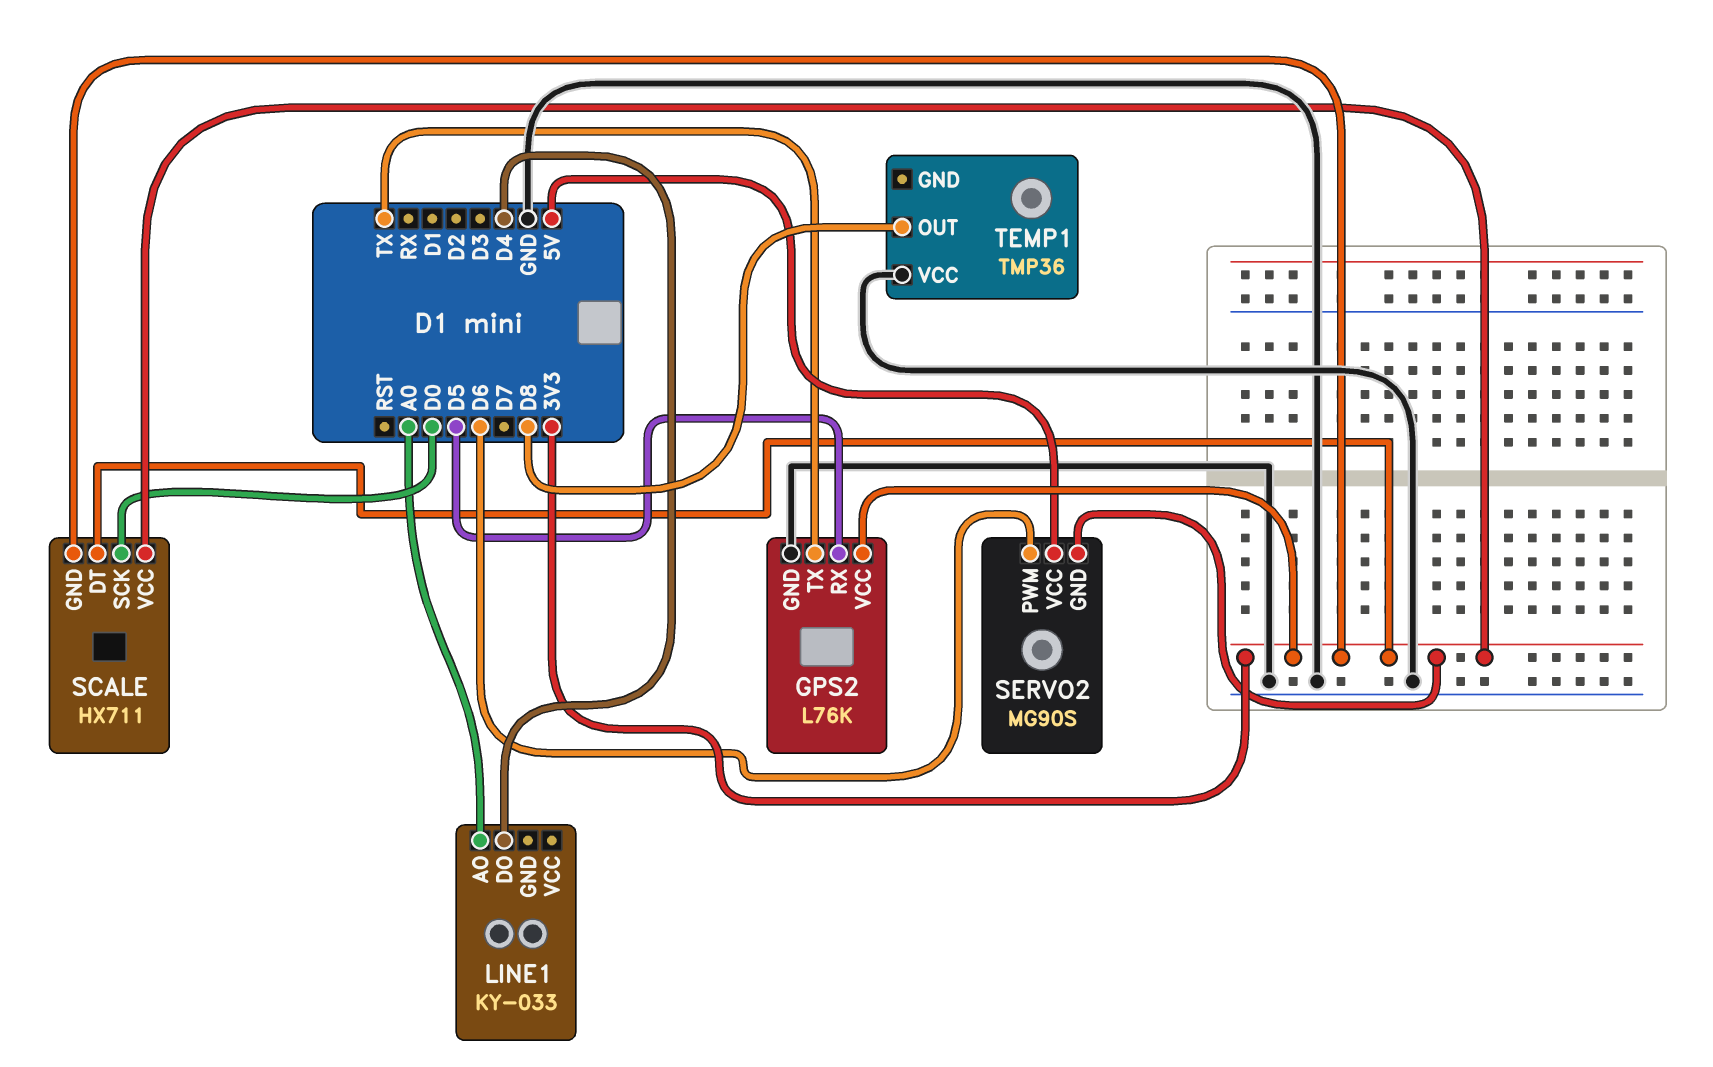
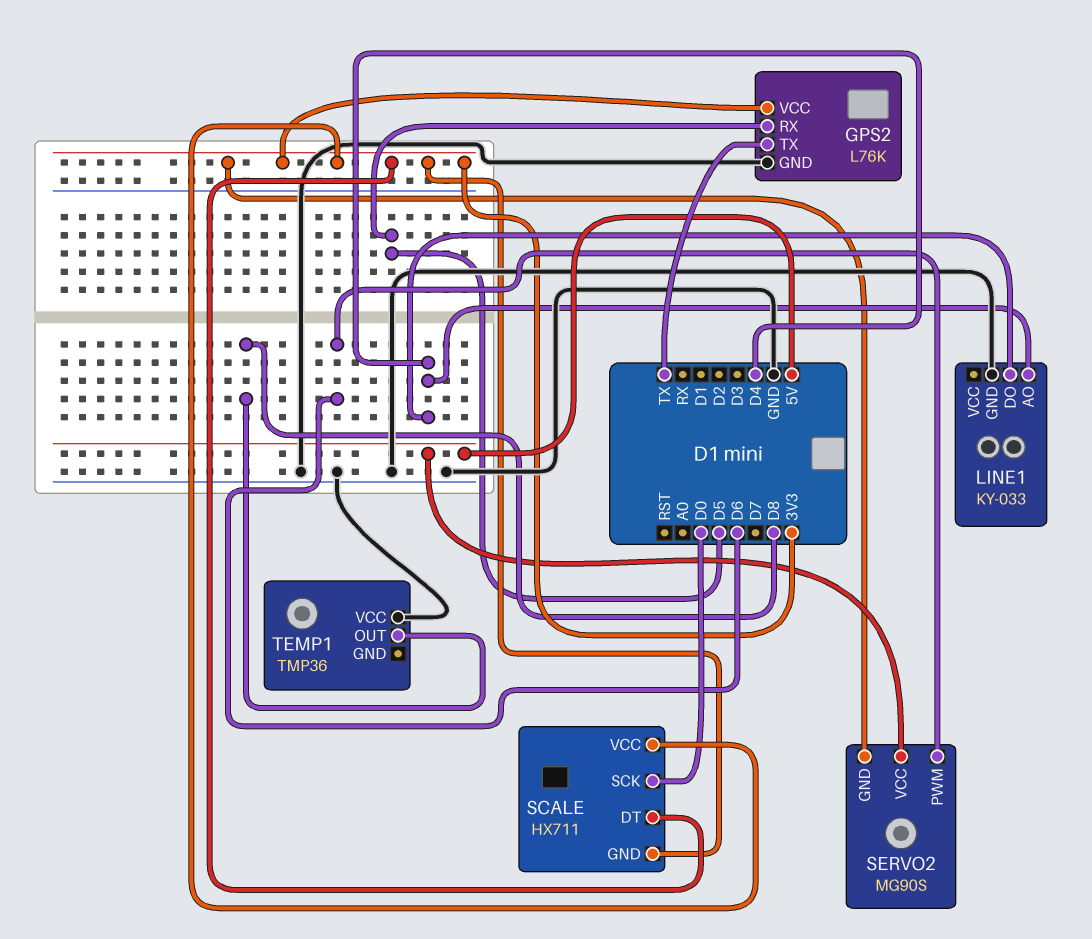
LINE1 pin AO: A0 -> D4
LINE1 pin GND: none -> GND

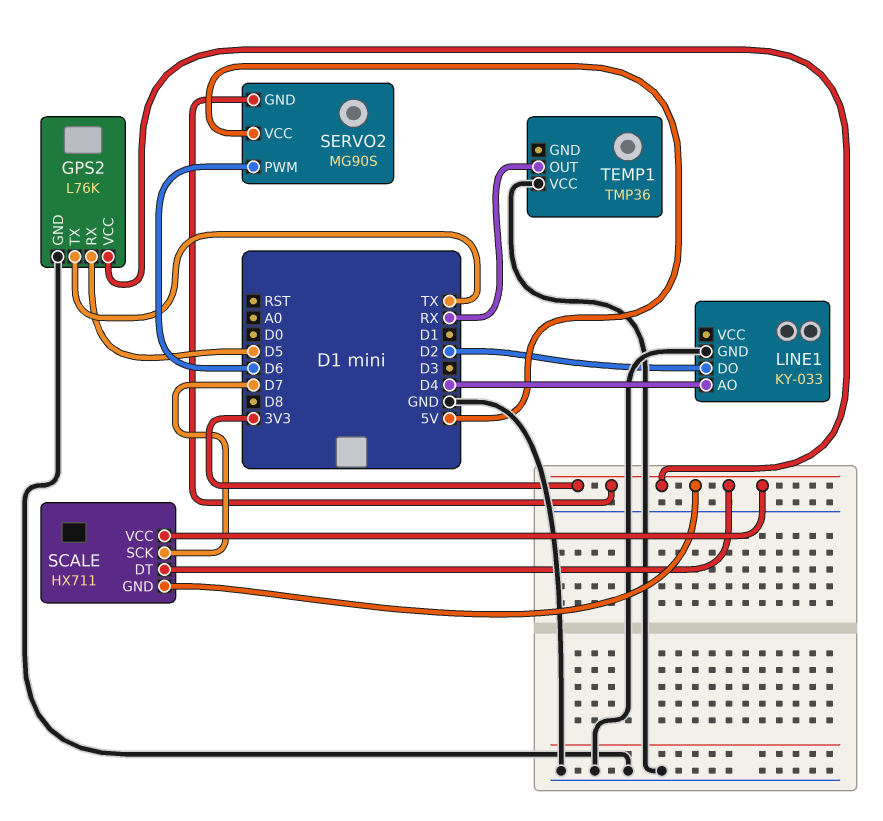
LINE1 pin DO: D4 -> D2
SCALE pin SCK: D0 -> D7
TEMP1 pin OUT: D8 -> RX

